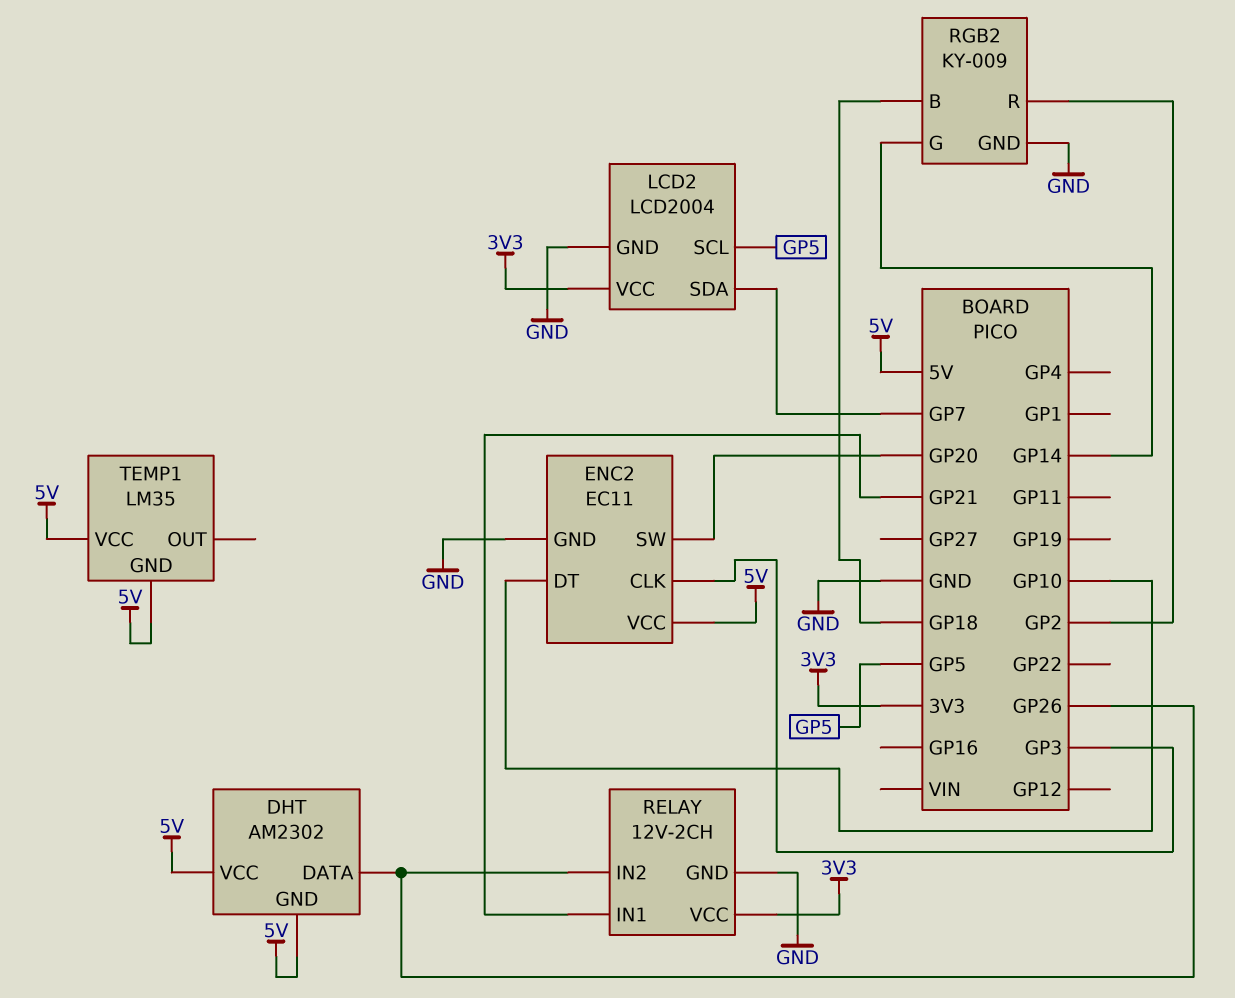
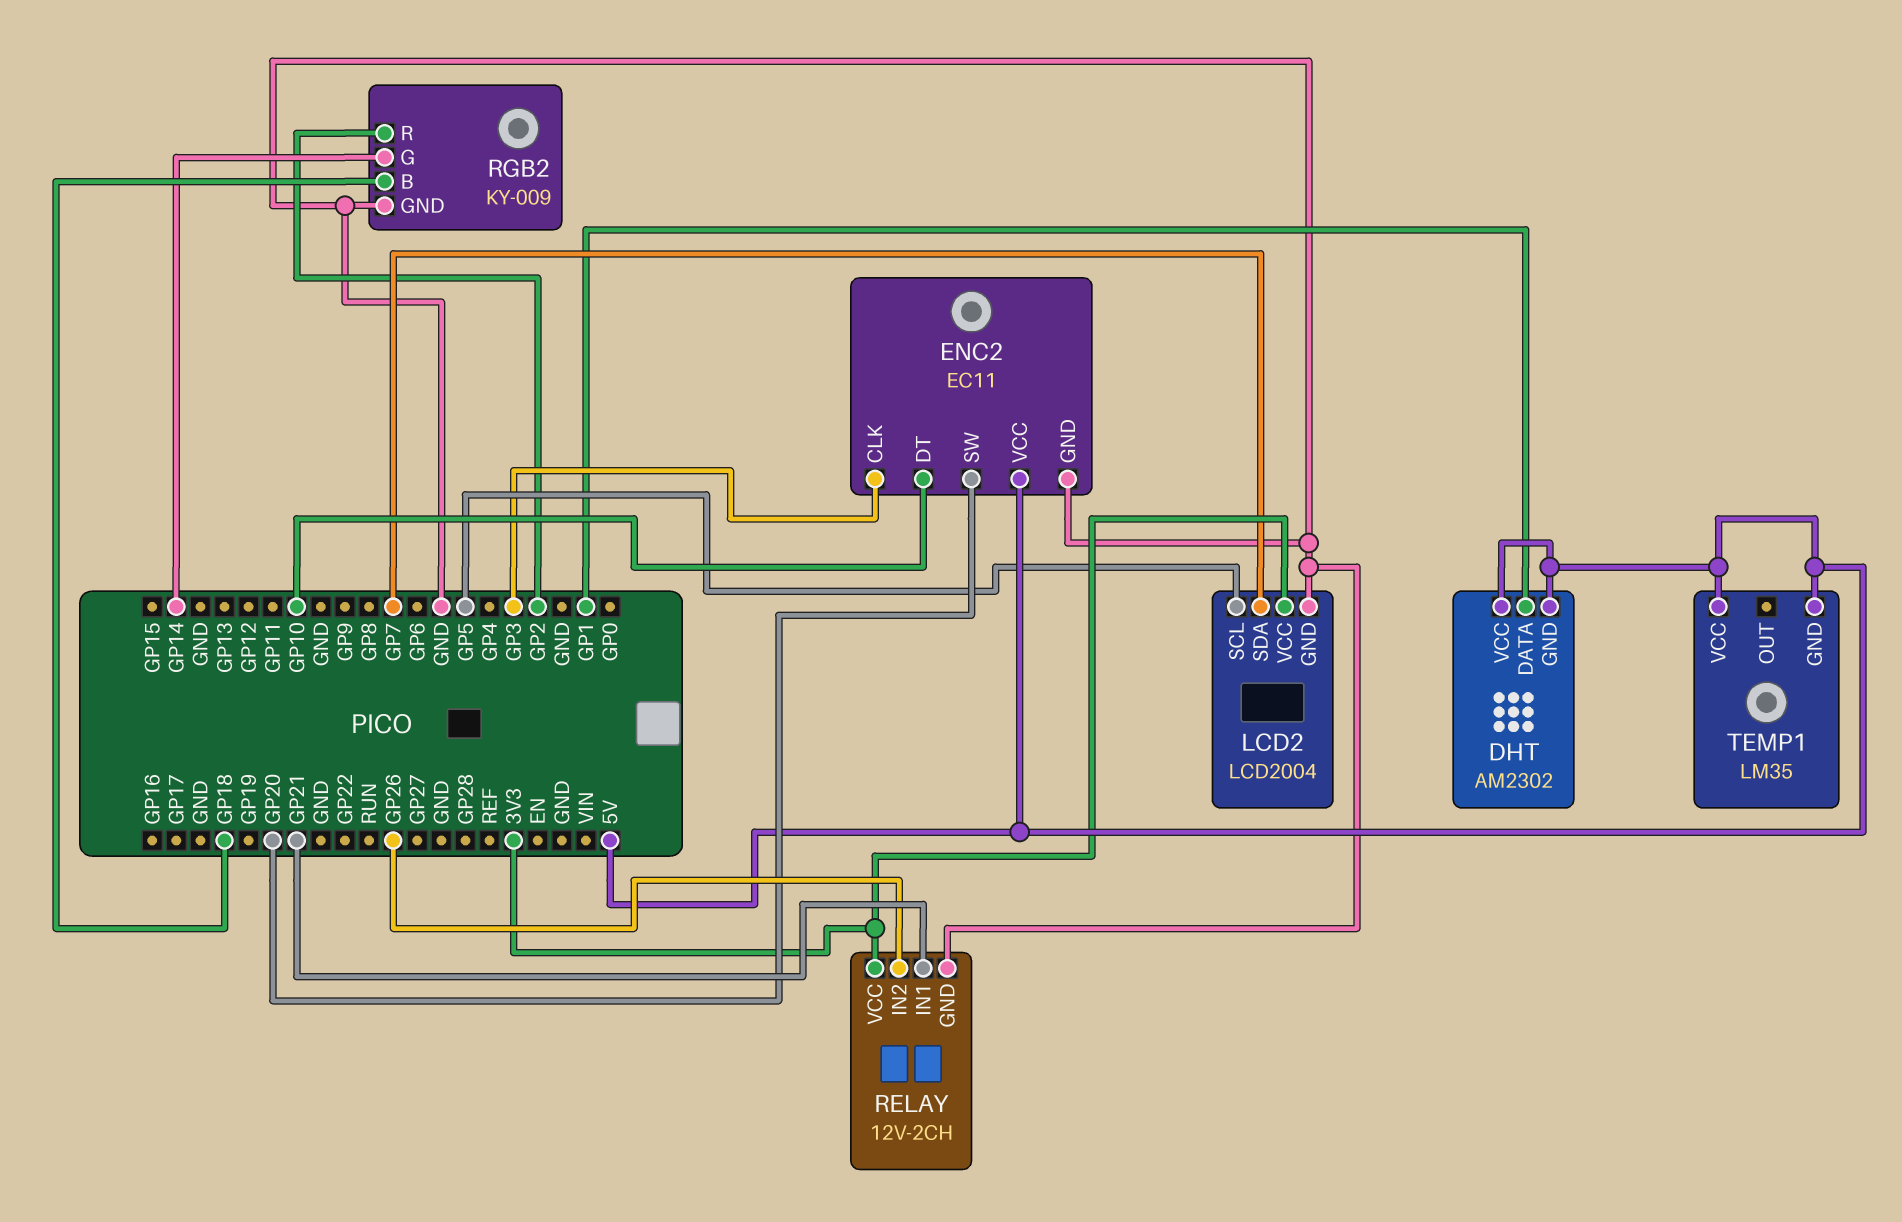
DHT pin DATA: GP26 -> GP1

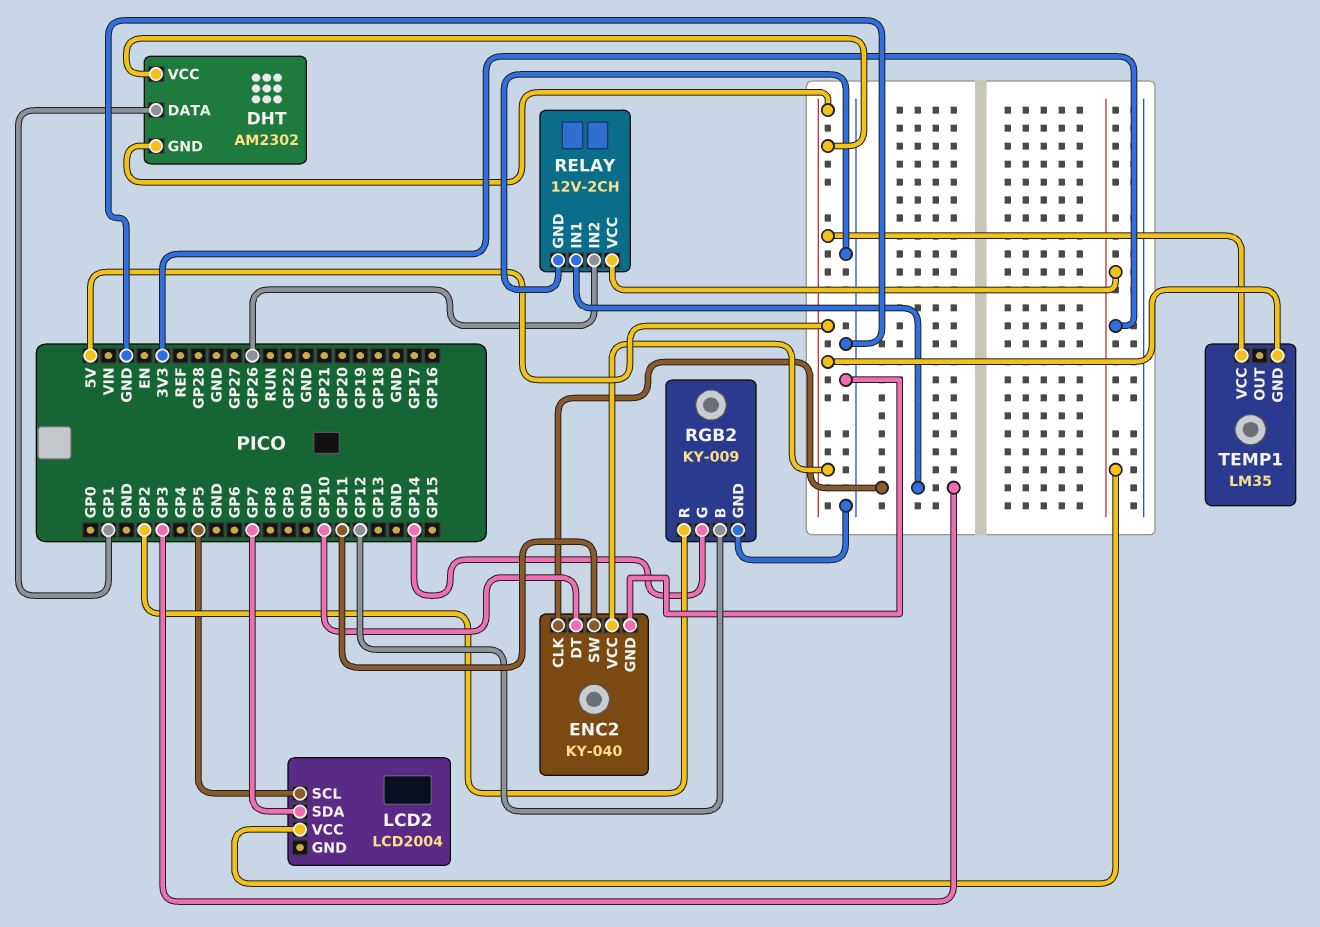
ENC2: EC11 -> KY-040
ENC2 pin SW: GP20 -> GP11
LCD2 pin GND: GND -> none
RELAY pin IN1: GP21 -> GP3
RGB2 pin B: GP18 -> GP12

